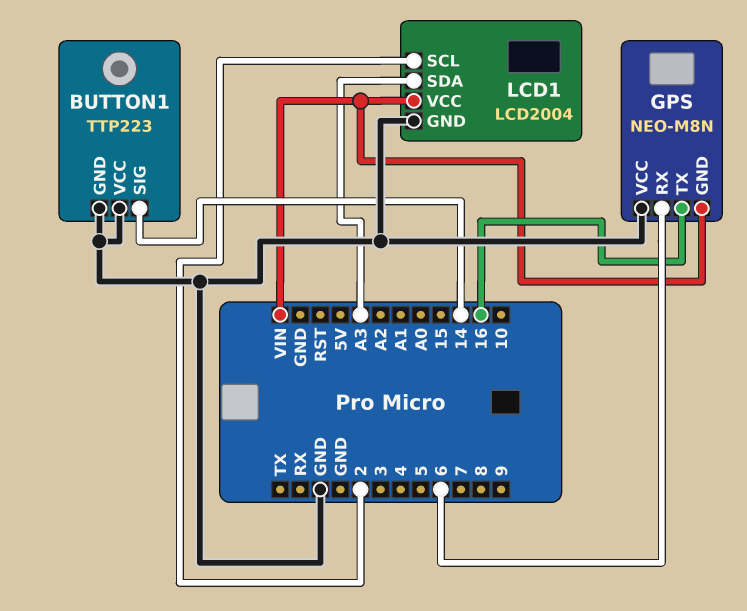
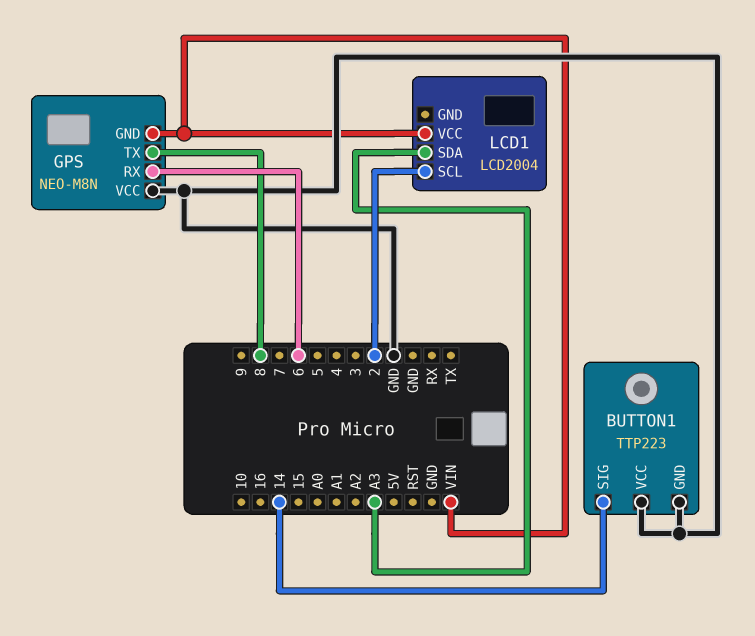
GPS pin TX: 16 -> 8
LCD1 pin GND: GND -> none

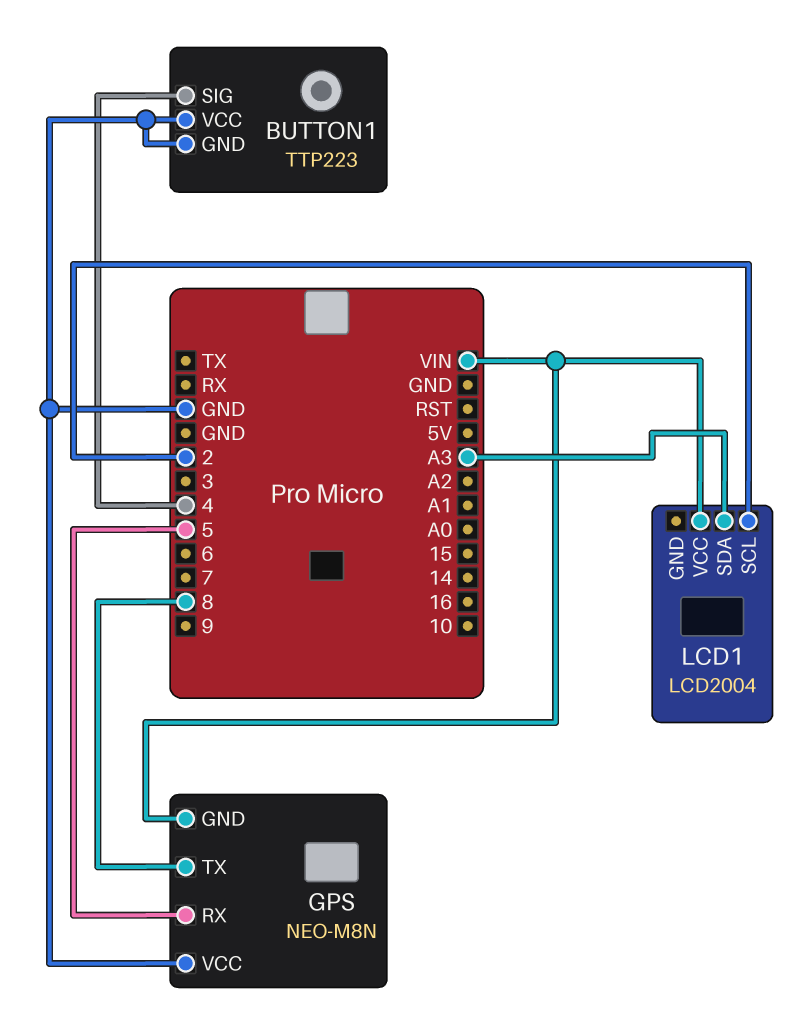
BUTTON1 pin SIG: 14 -> 4
GPS pin RX: 6 -> 5

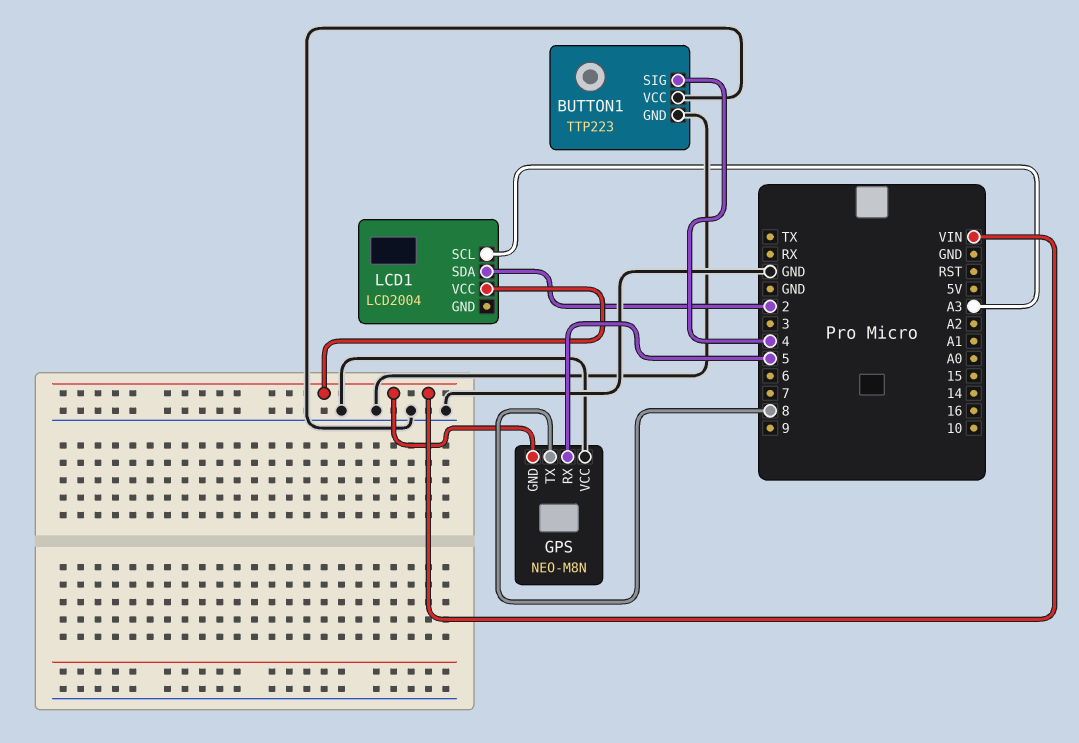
LCD1 pin SCL: 2 -> A3
LCD1 pin SDA: A3 -> 2

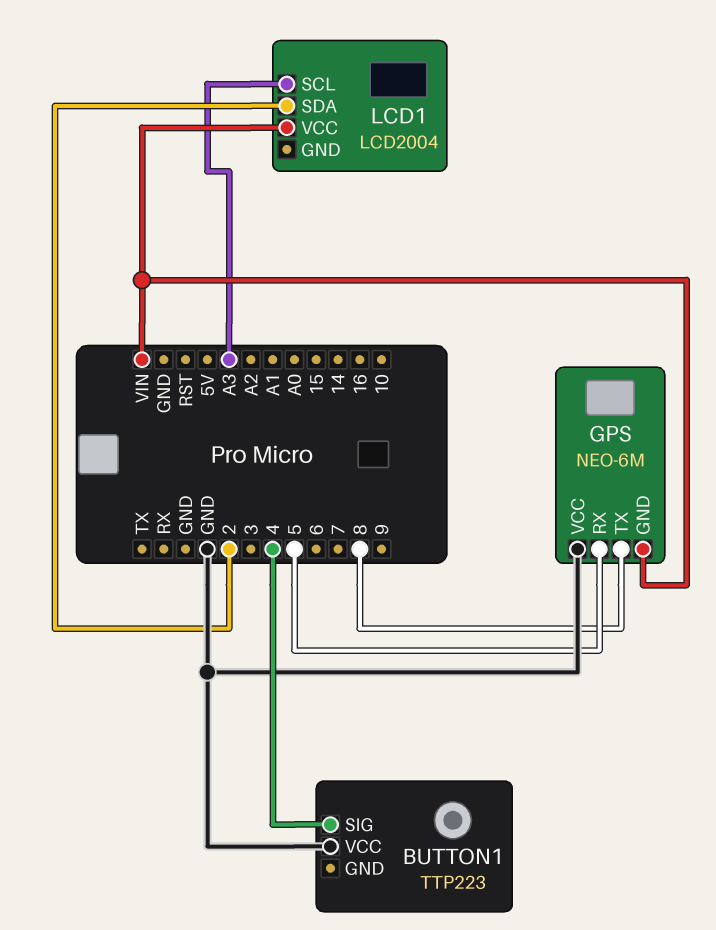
BUTTON1 pin GND: GND -> none
GPS: NEO-M8N -> NEO-6M

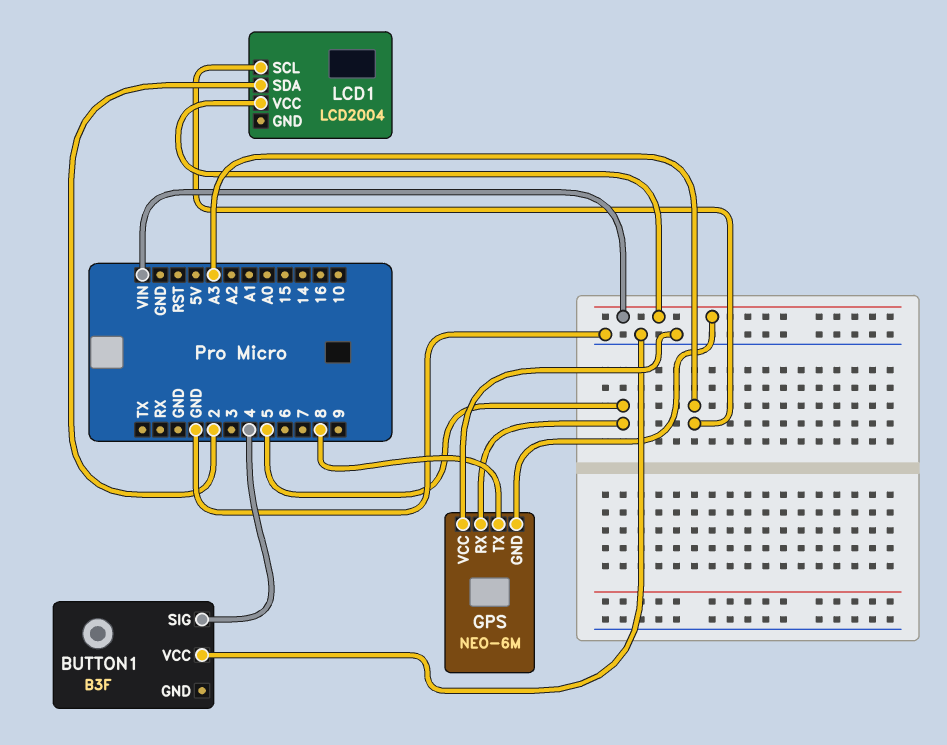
BUTTON1: TTP223 -> B3F

